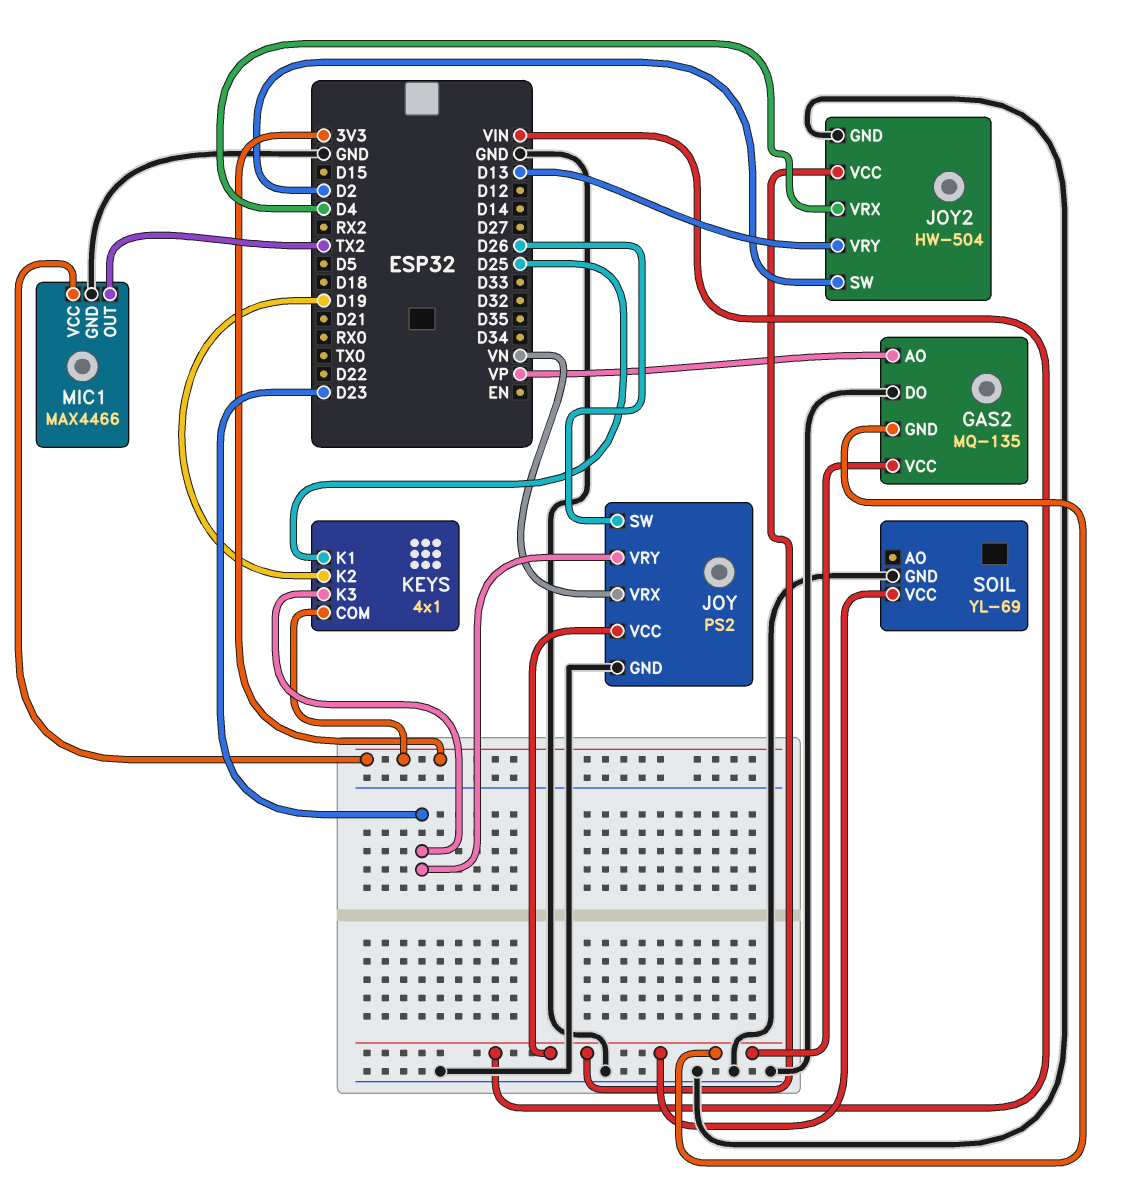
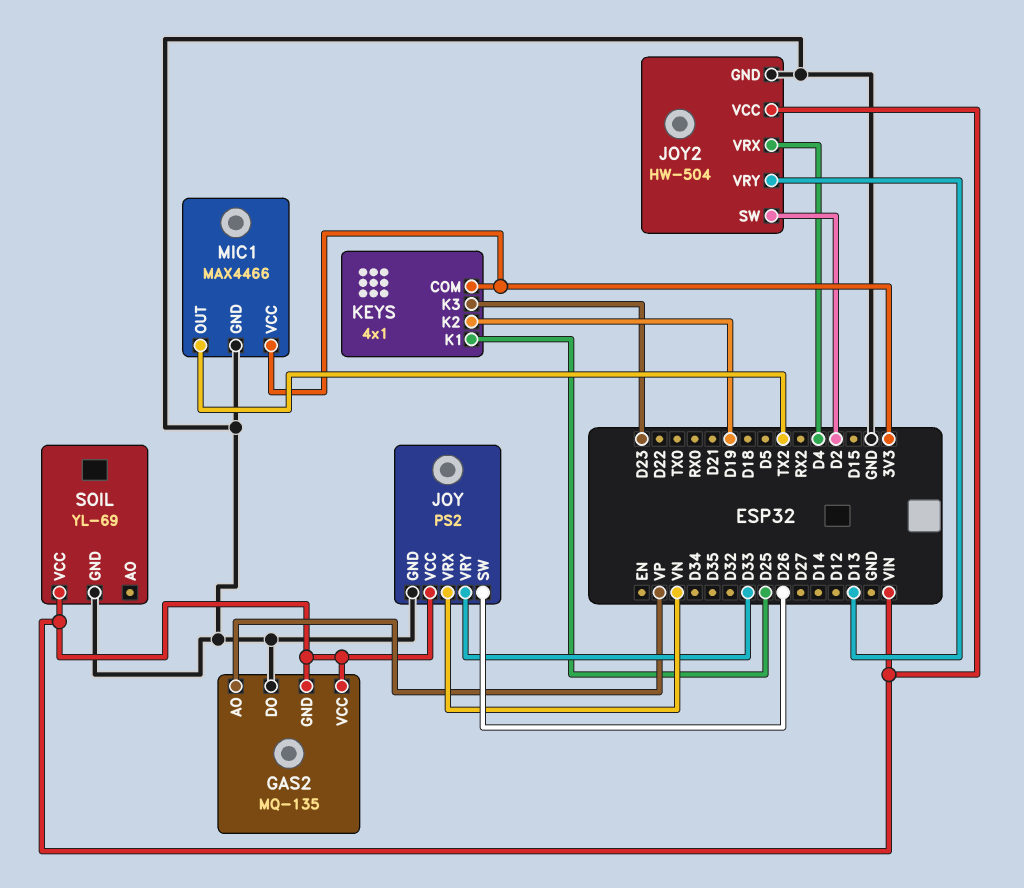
JOY pin VRY: D23 -> D33

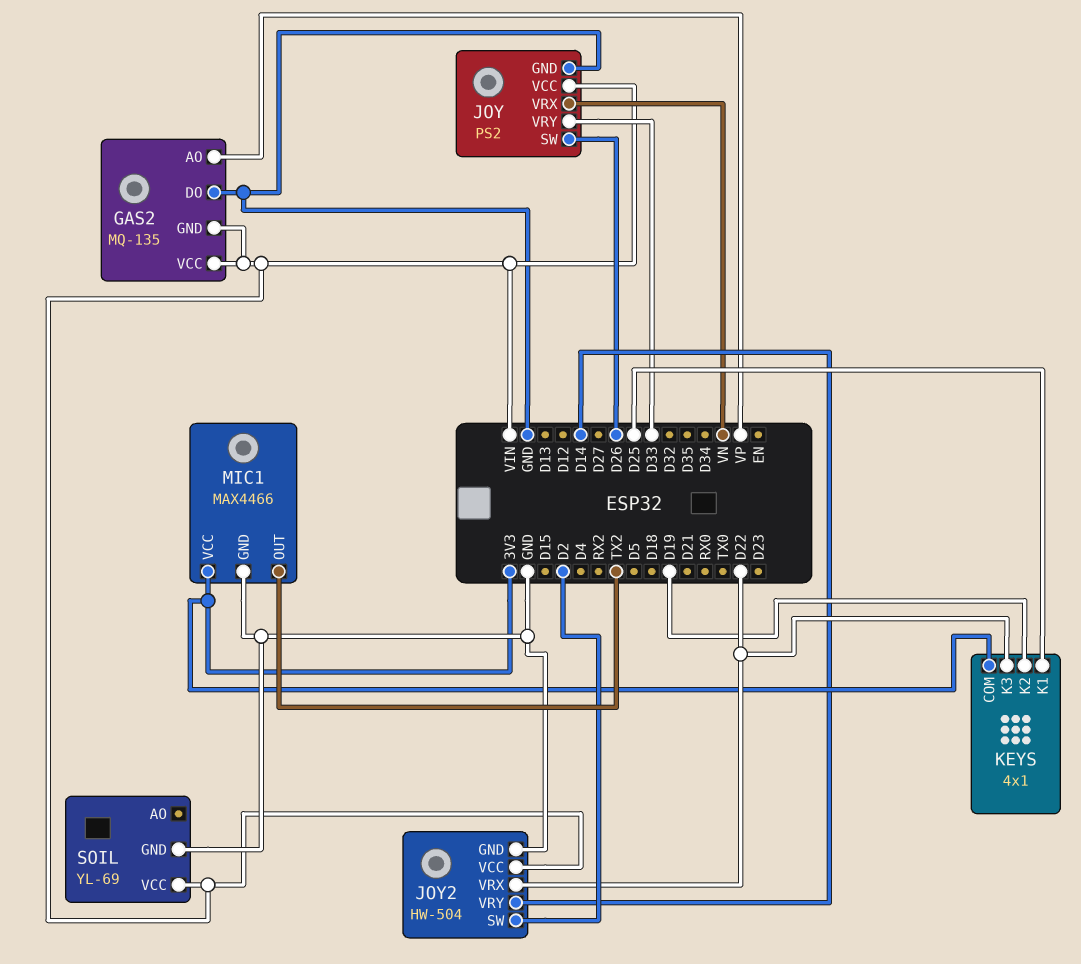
JOY2 pin VRX: D4 -> D22
JOY2 pin VRY: D13 -> D14
KEYS pin K3: D23 -> D22

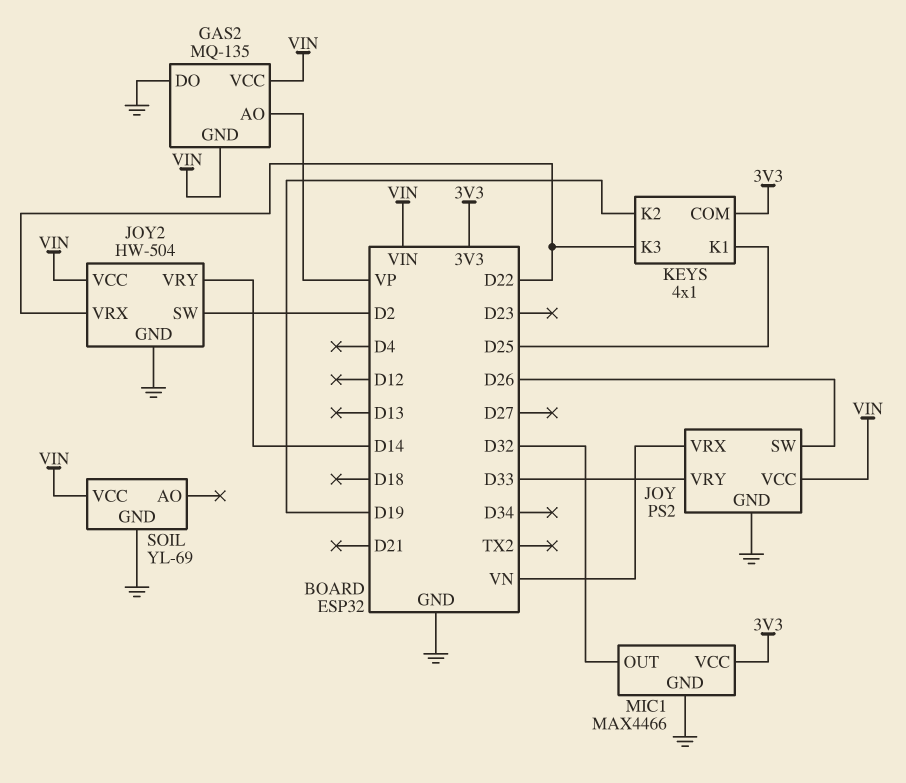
MIC1 pin OUT: TX2 -> D32

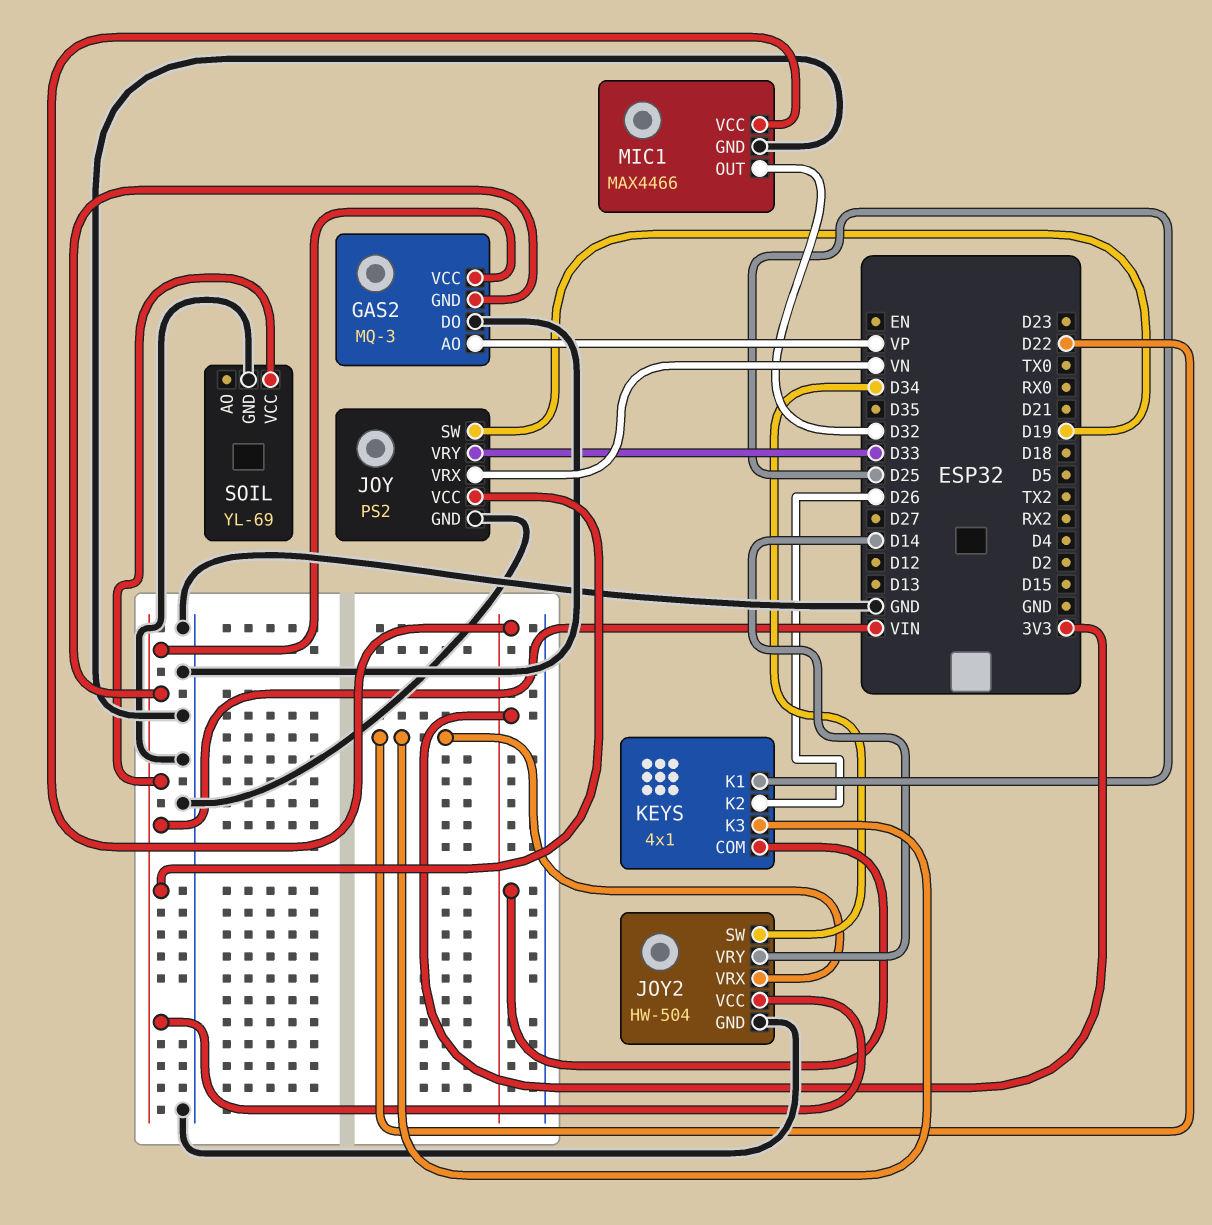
GAS2: MQ-135 -> MQ-3
JOY pin SW: D26 -> D19
JOY2 pin SW: D2 -> D34
KEYS pin K2: D19 -> D26

